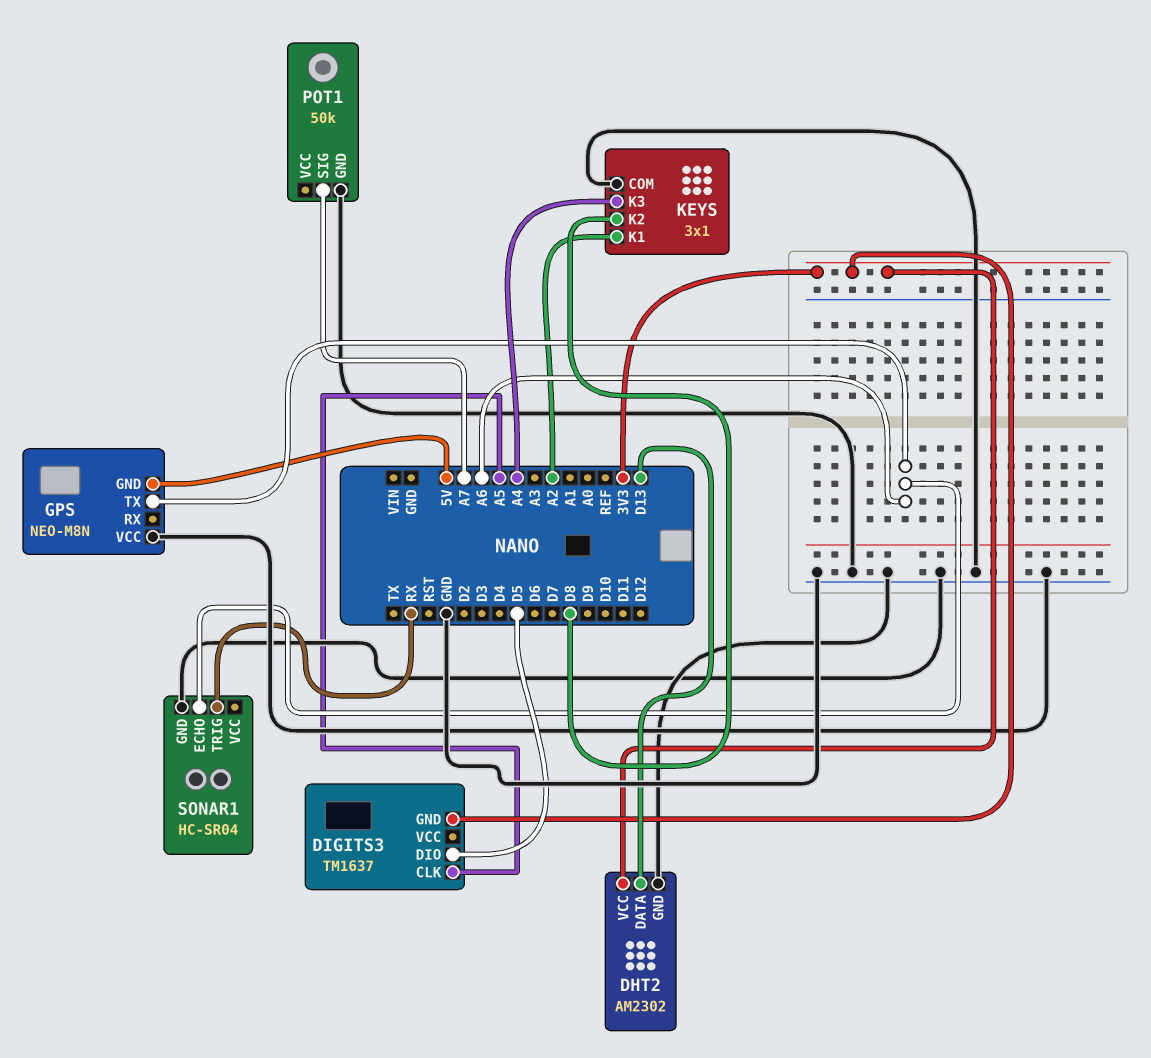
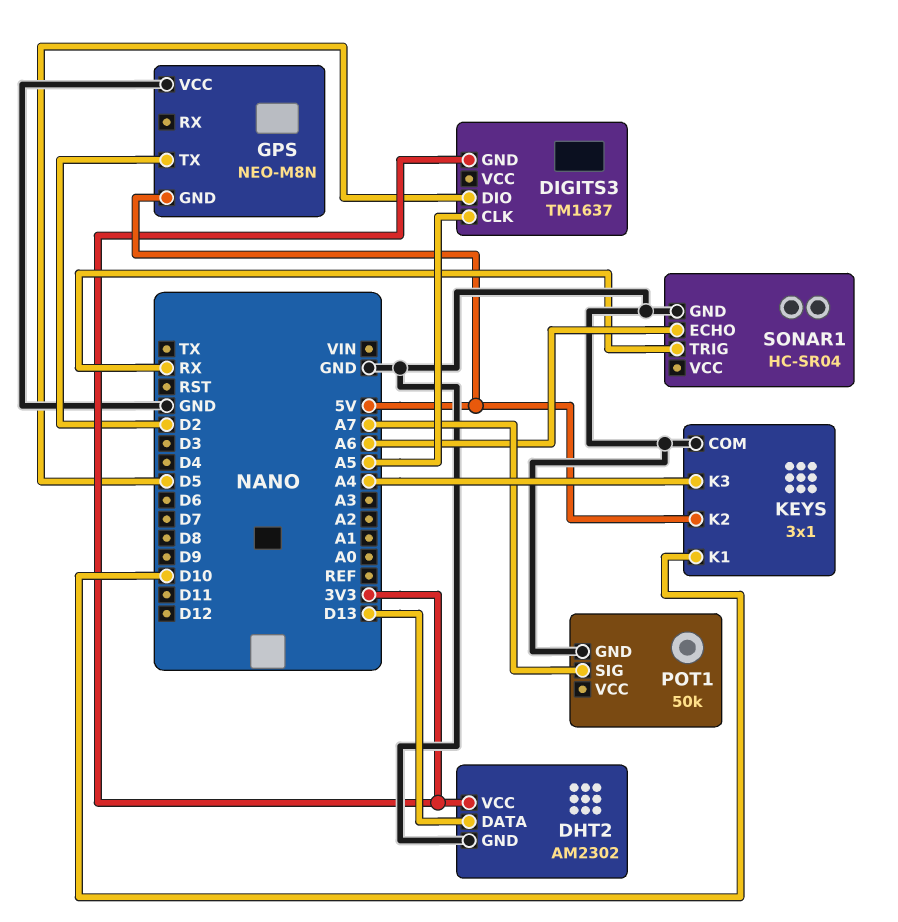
GPS pin TX: A6 -> D2
KEYS pin K1: A2 -> D10
KEYS pin K2: D8 -> 5V

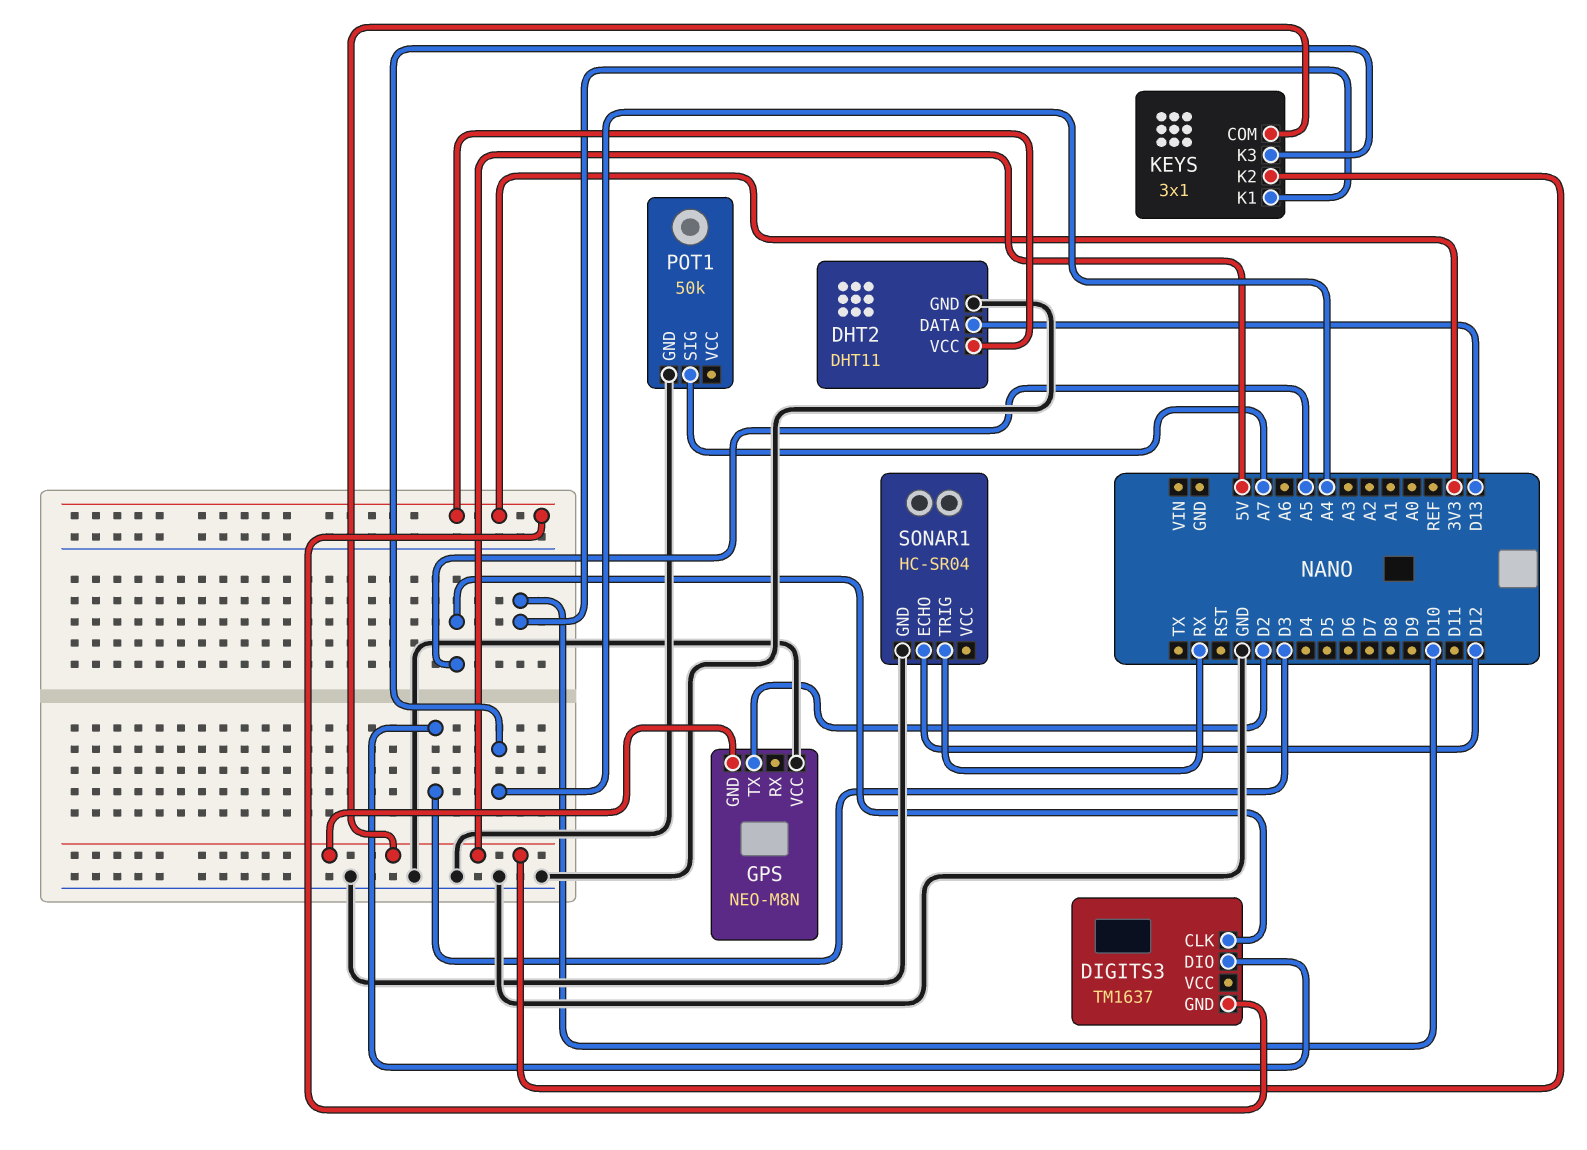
DHT2: AM2302 -> DHT11
DIGITS3 pin DIO: D5 -> D3
KEYS pin COM: GND -> 5V
SONAR1 pin ECHO: A6 -> D12

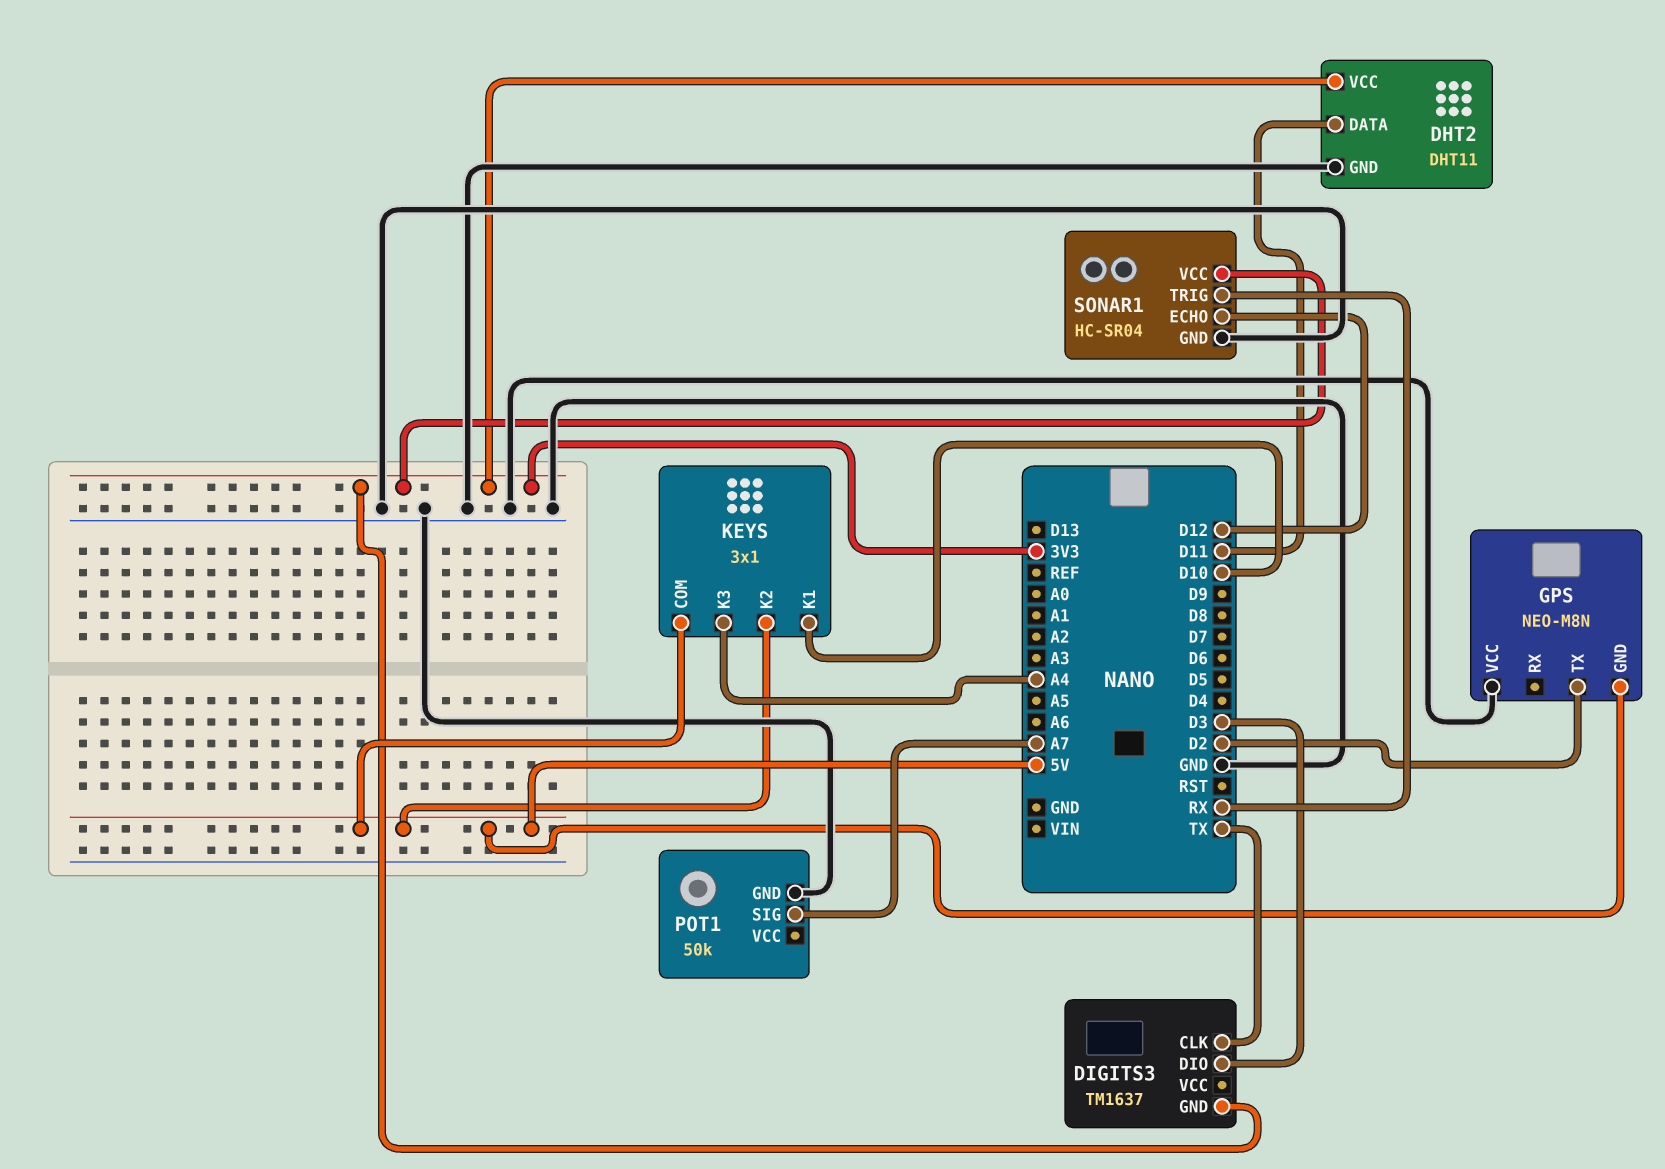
DHT2 pin DATA: D13 -> D11
DIGITS3 pin CLK: A5 -> TX
SONAR1 pin VCC: none -> 3V3

